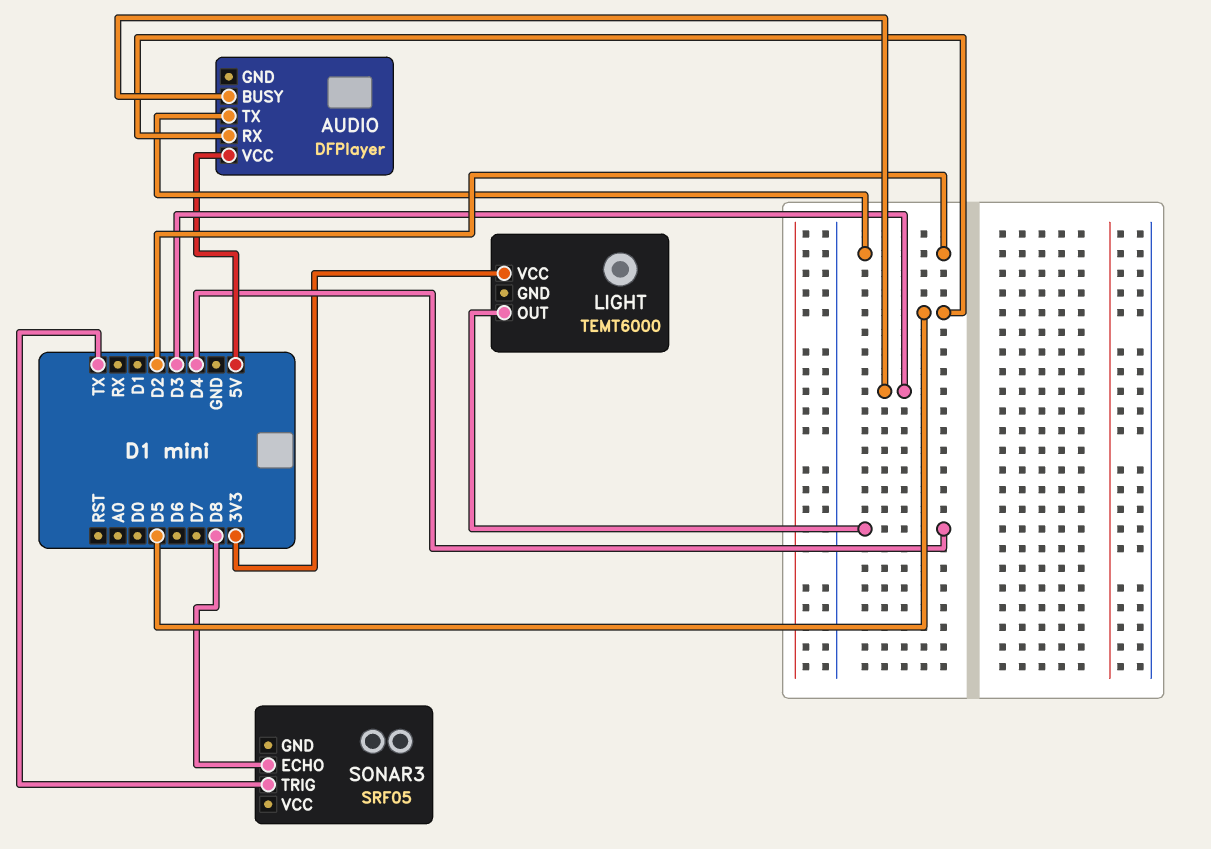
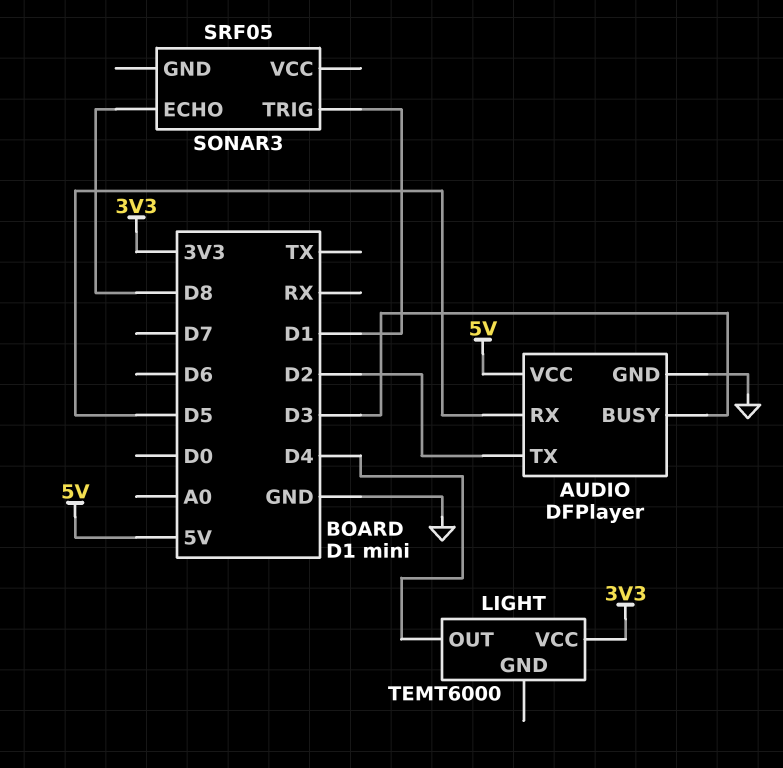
AUDIO pin GND: none -> GND
SONAR3 pin TRIG: TX -> D1

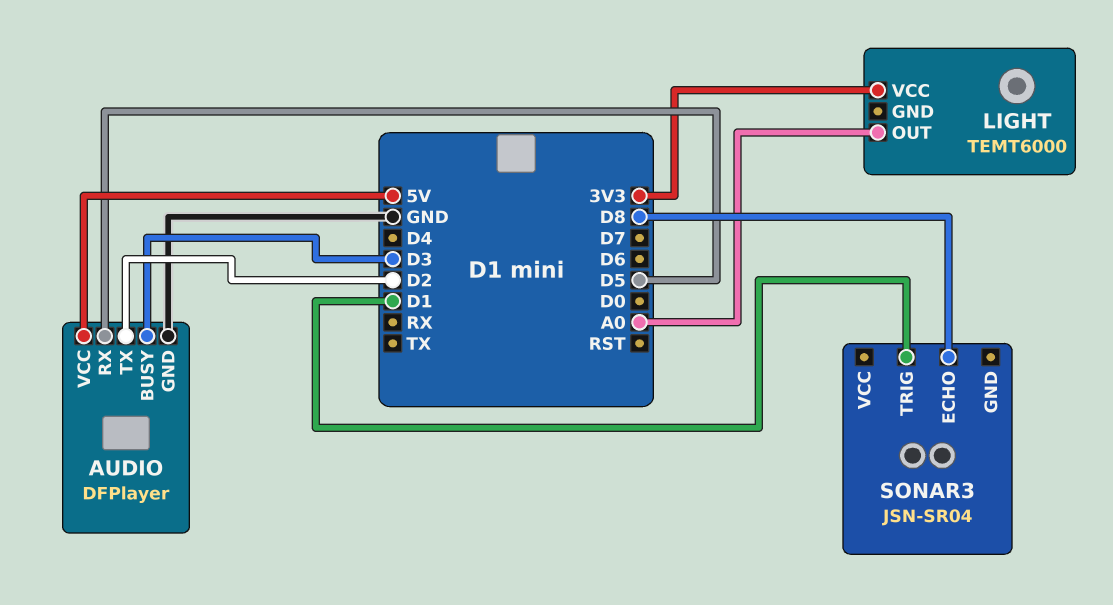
LIGHT pin OUT: D4 -> A0
SONAR3: SRF05 -> JSN-SR04

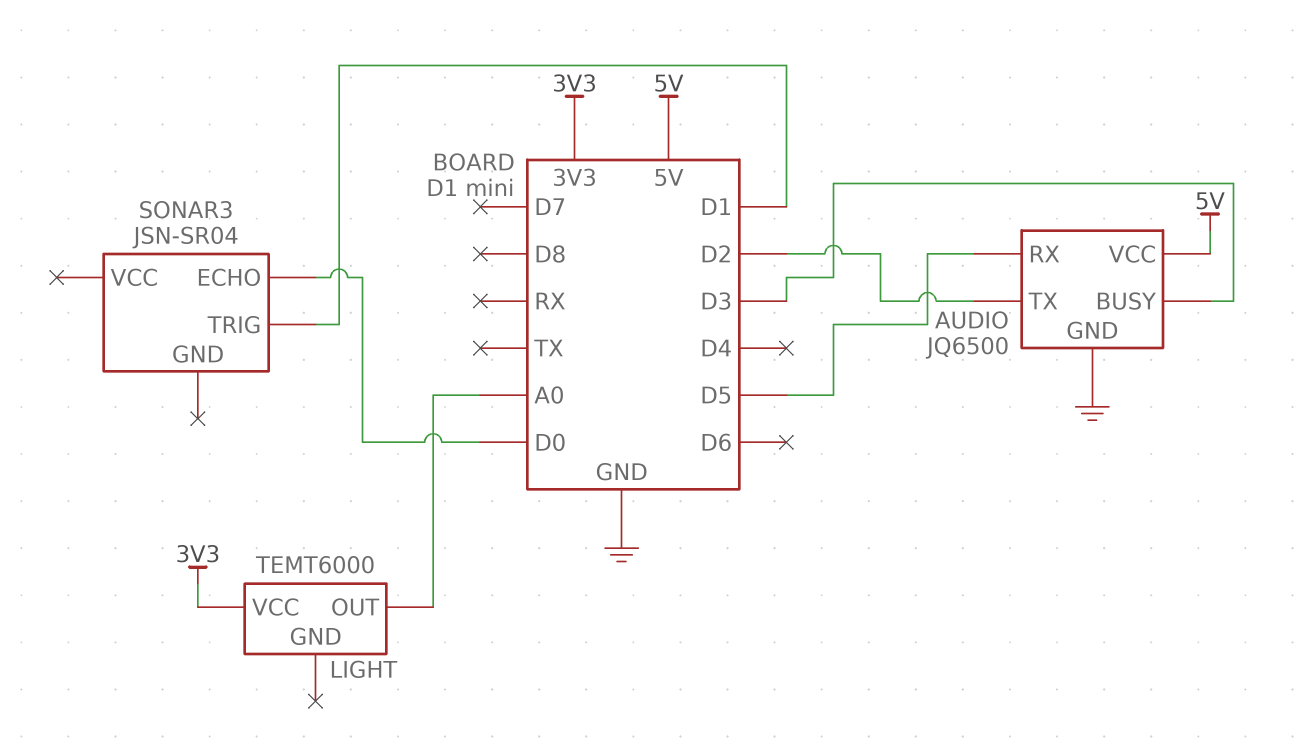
AUDIO: DFPlayer -> JQ6500
SONAR3 pin ECHO: D8 -> D0

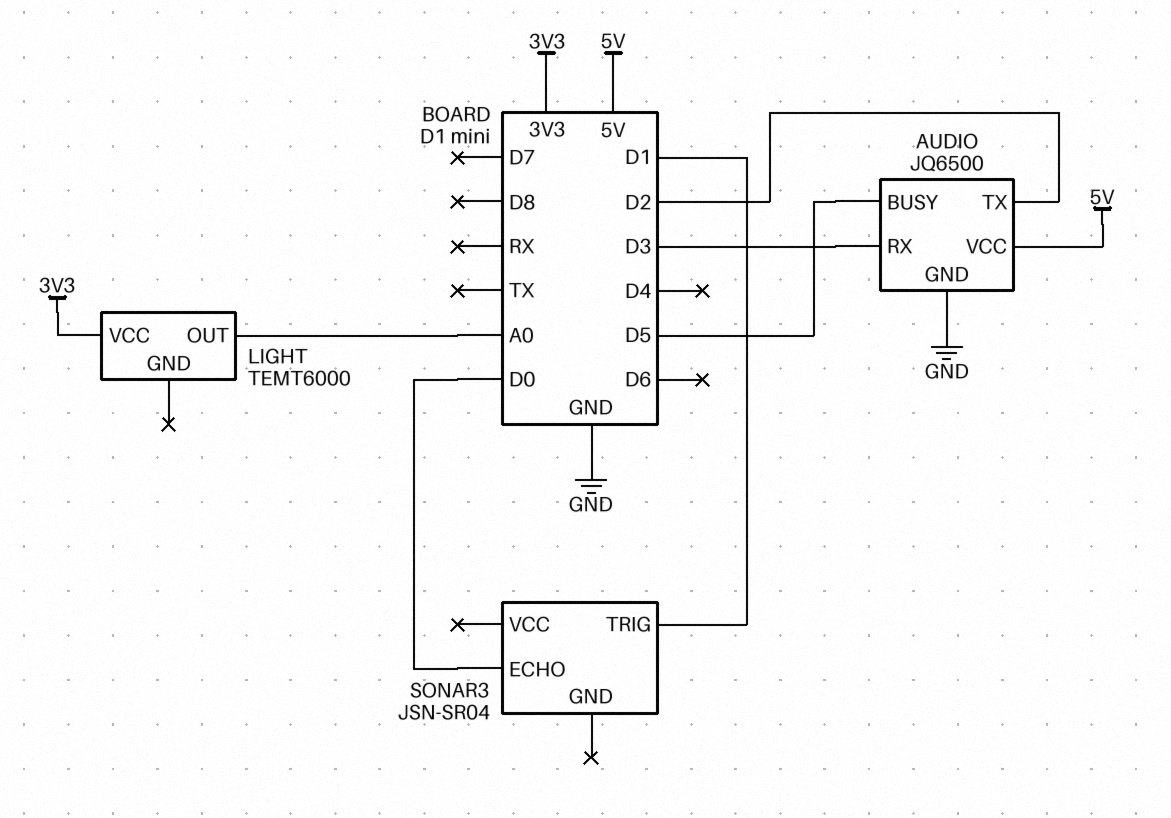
AUDIO pin BUSY: D3 -> D5
AUDIO pin RX: D5 -> D3

